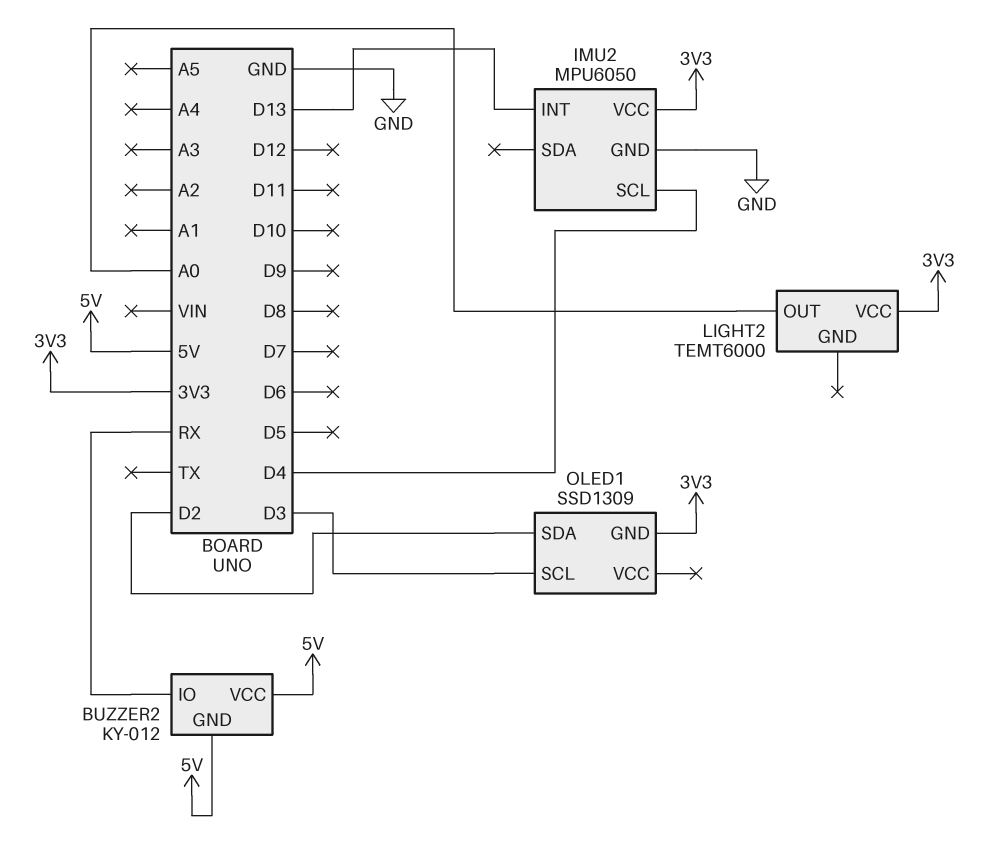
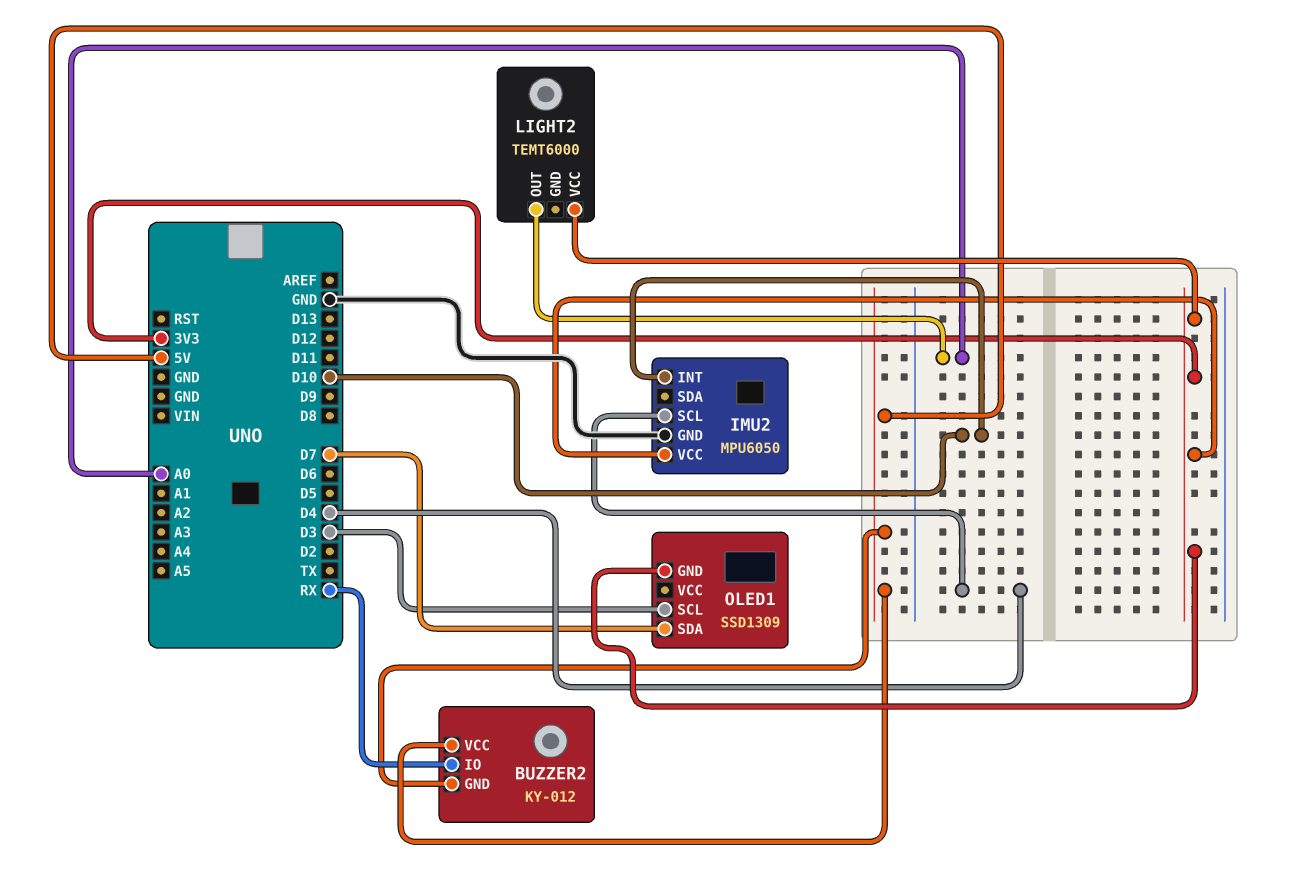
IMU2 pin INT: D13 -> D10
OLED1 pin SDA: D2 -> D7

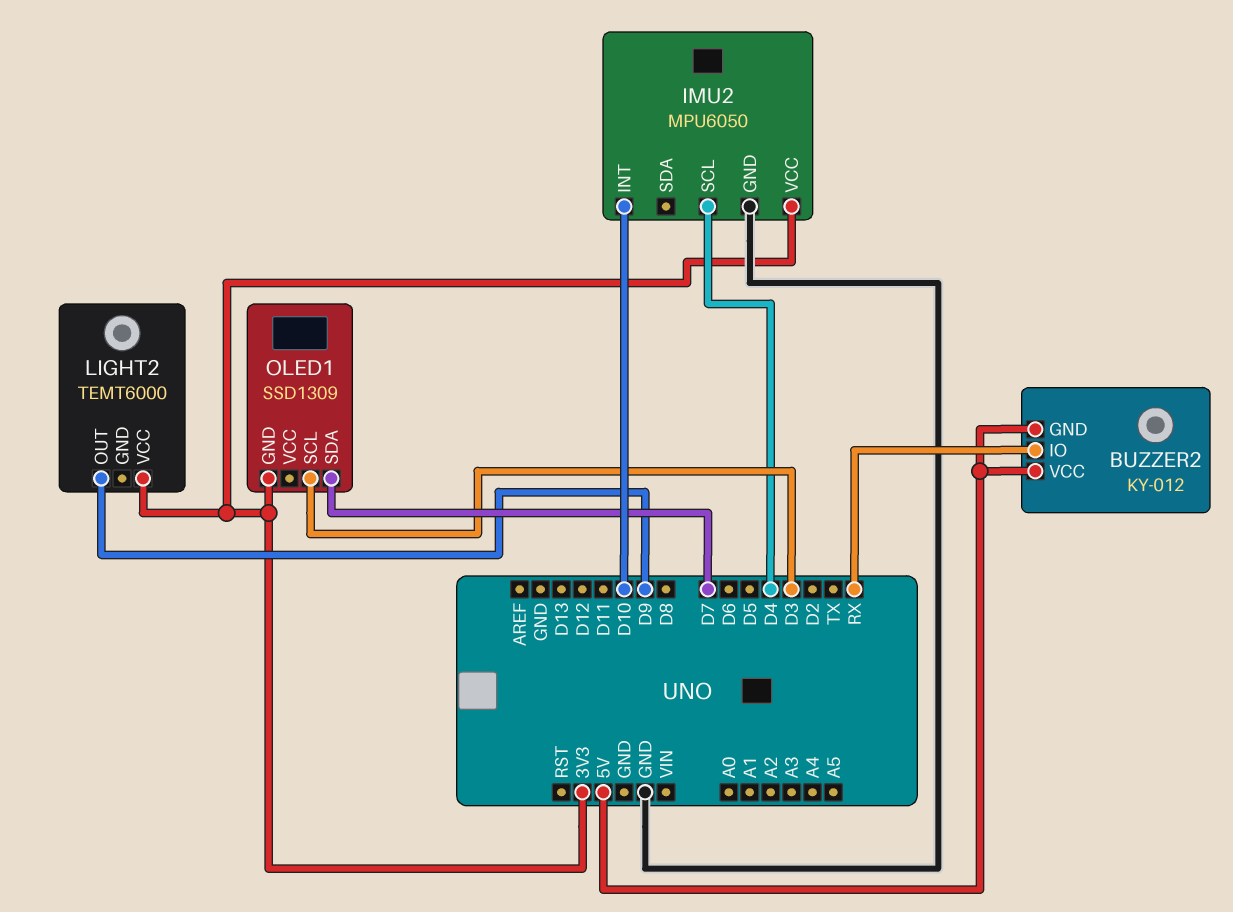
LIGHT2 pin OUT: A0 -> D9

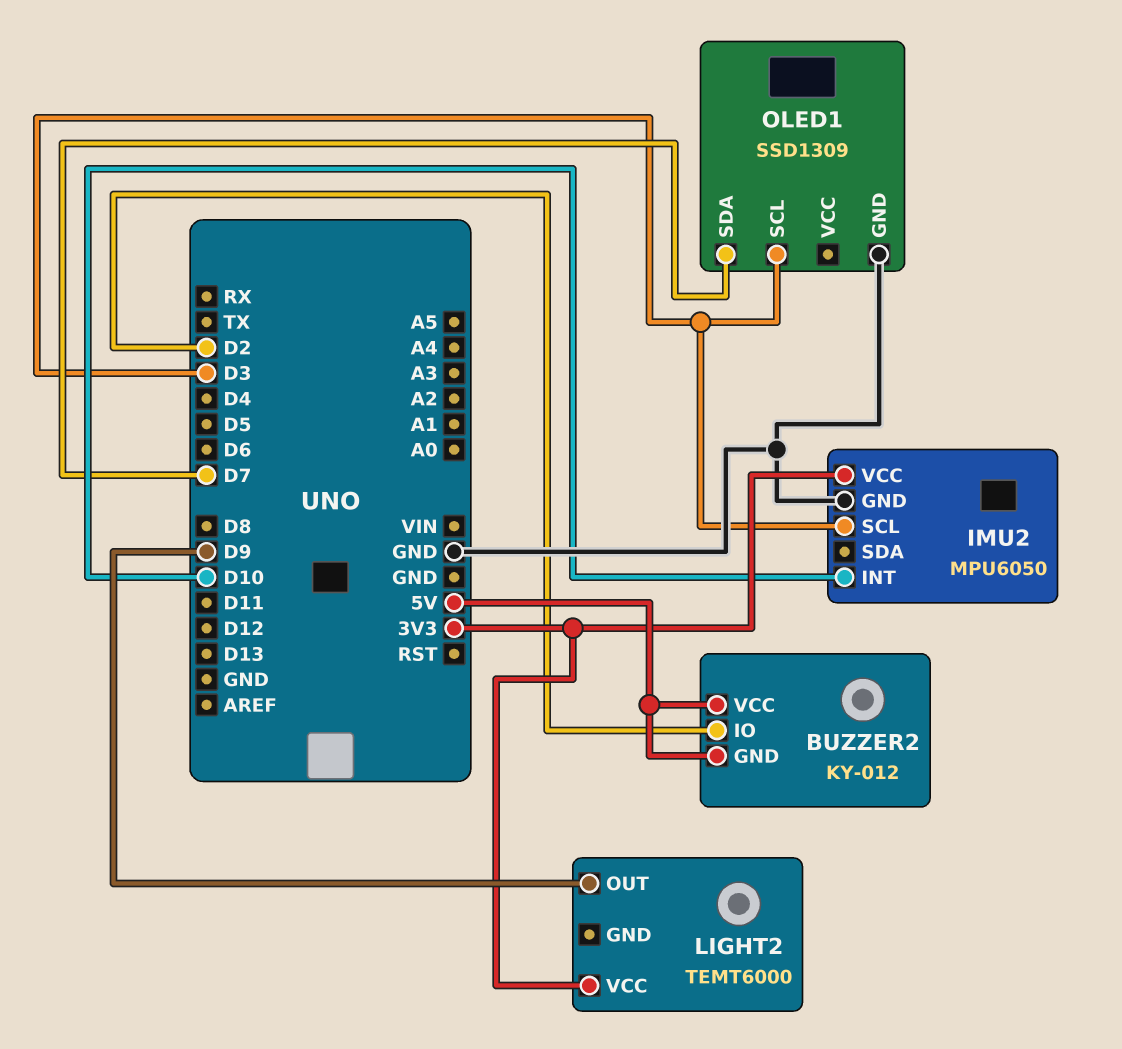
BUZZER2 pin IO: RX -> D2
IMU2 pin SCL: D4 -> D3
OLED1 pin GND: 3V3 -> GND

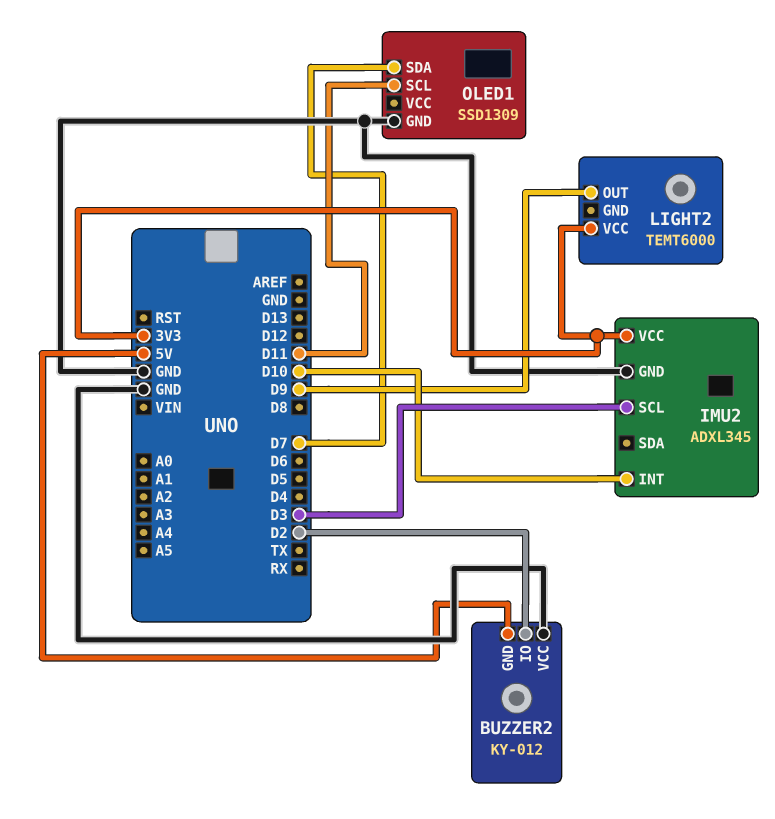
BUZZER2 pin VCC: 5V -> GND
IMU2: MPU6050 -> ADXL345
OLED1 pin SCL: D3 -> D11

